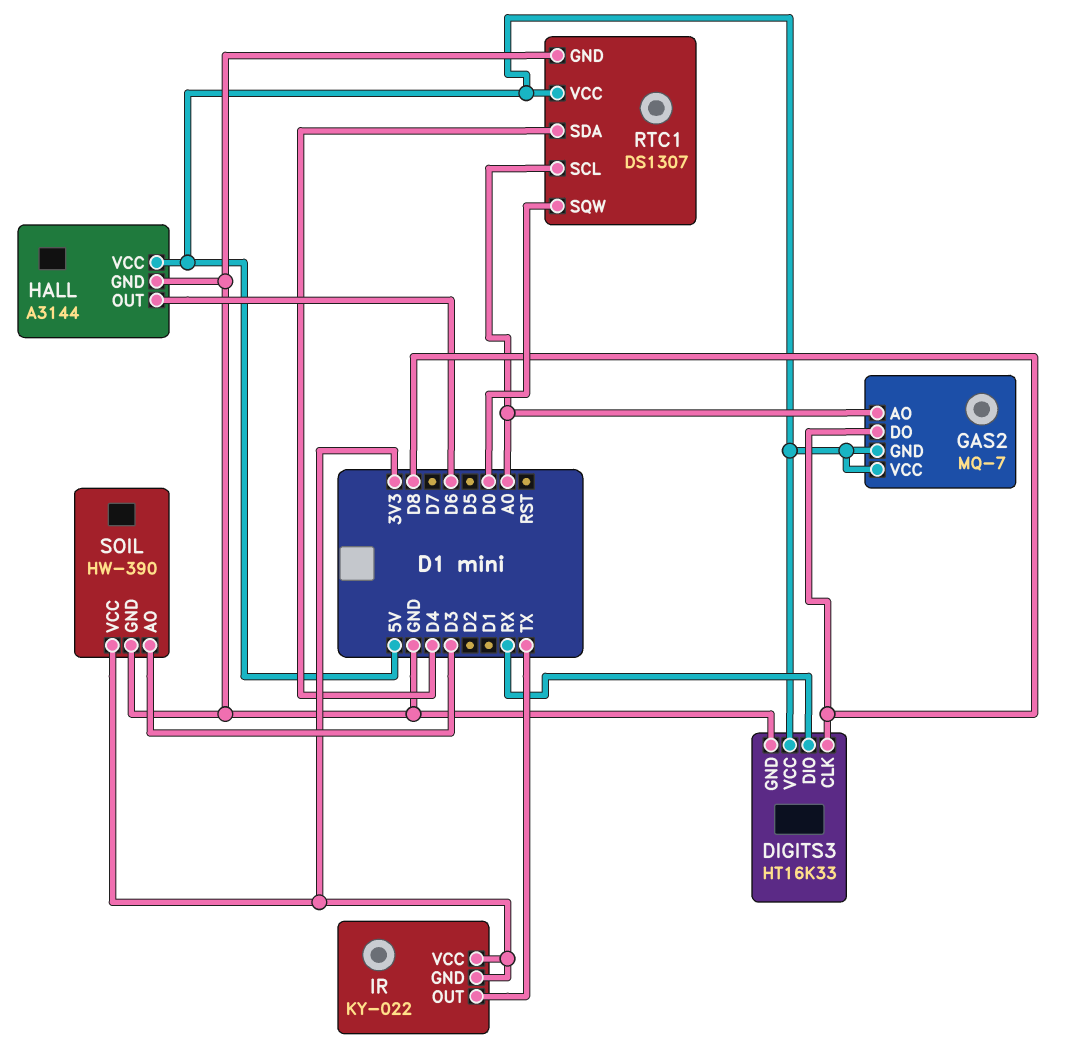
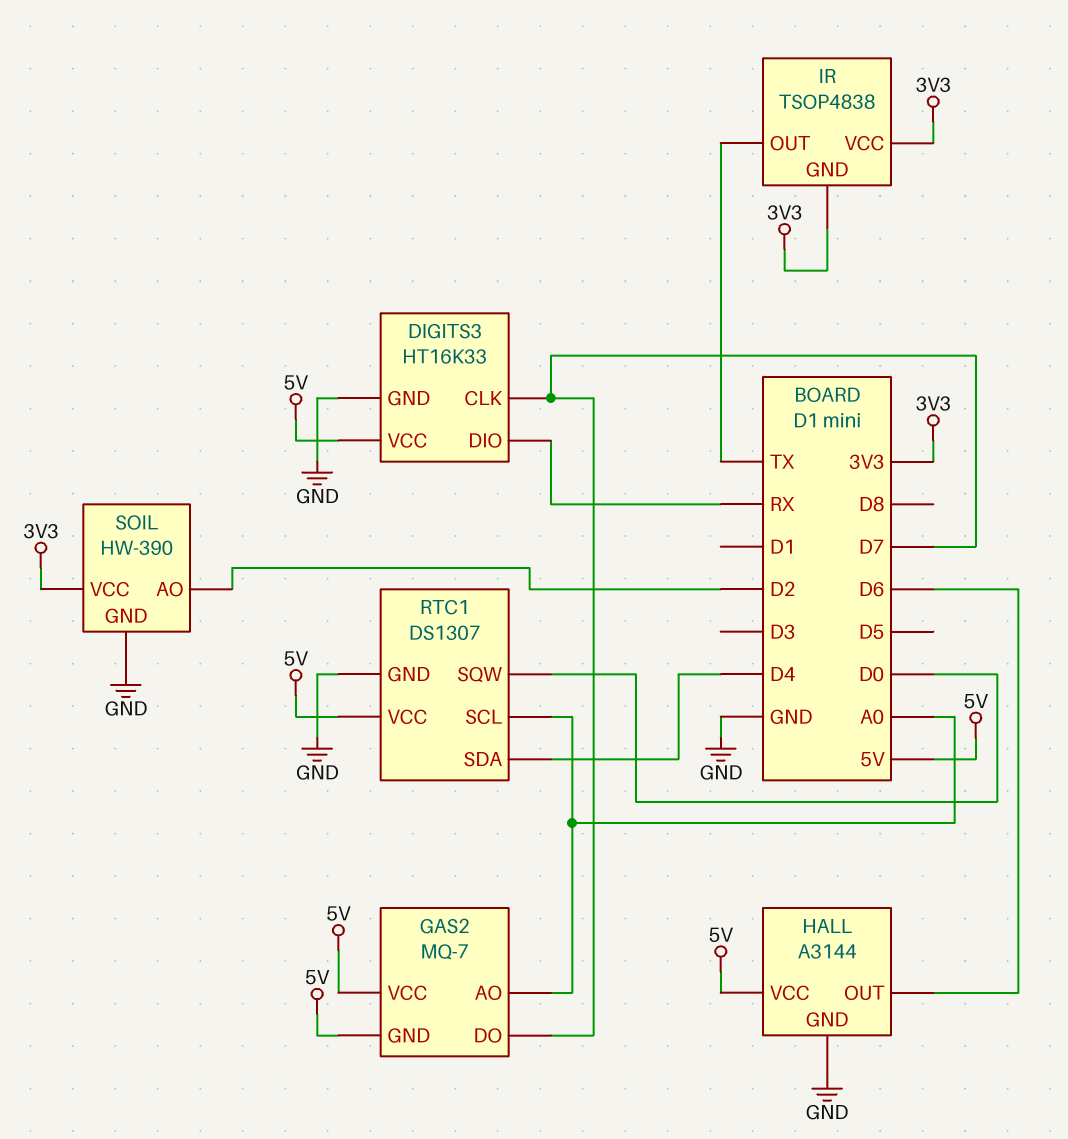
DIGITS3 pin CLK: D8 -> D7
GAS2 pin DO: D8 -> D7
IR: KY-022 -> TSOP4838
SOIL pin AO: D3 -> D2

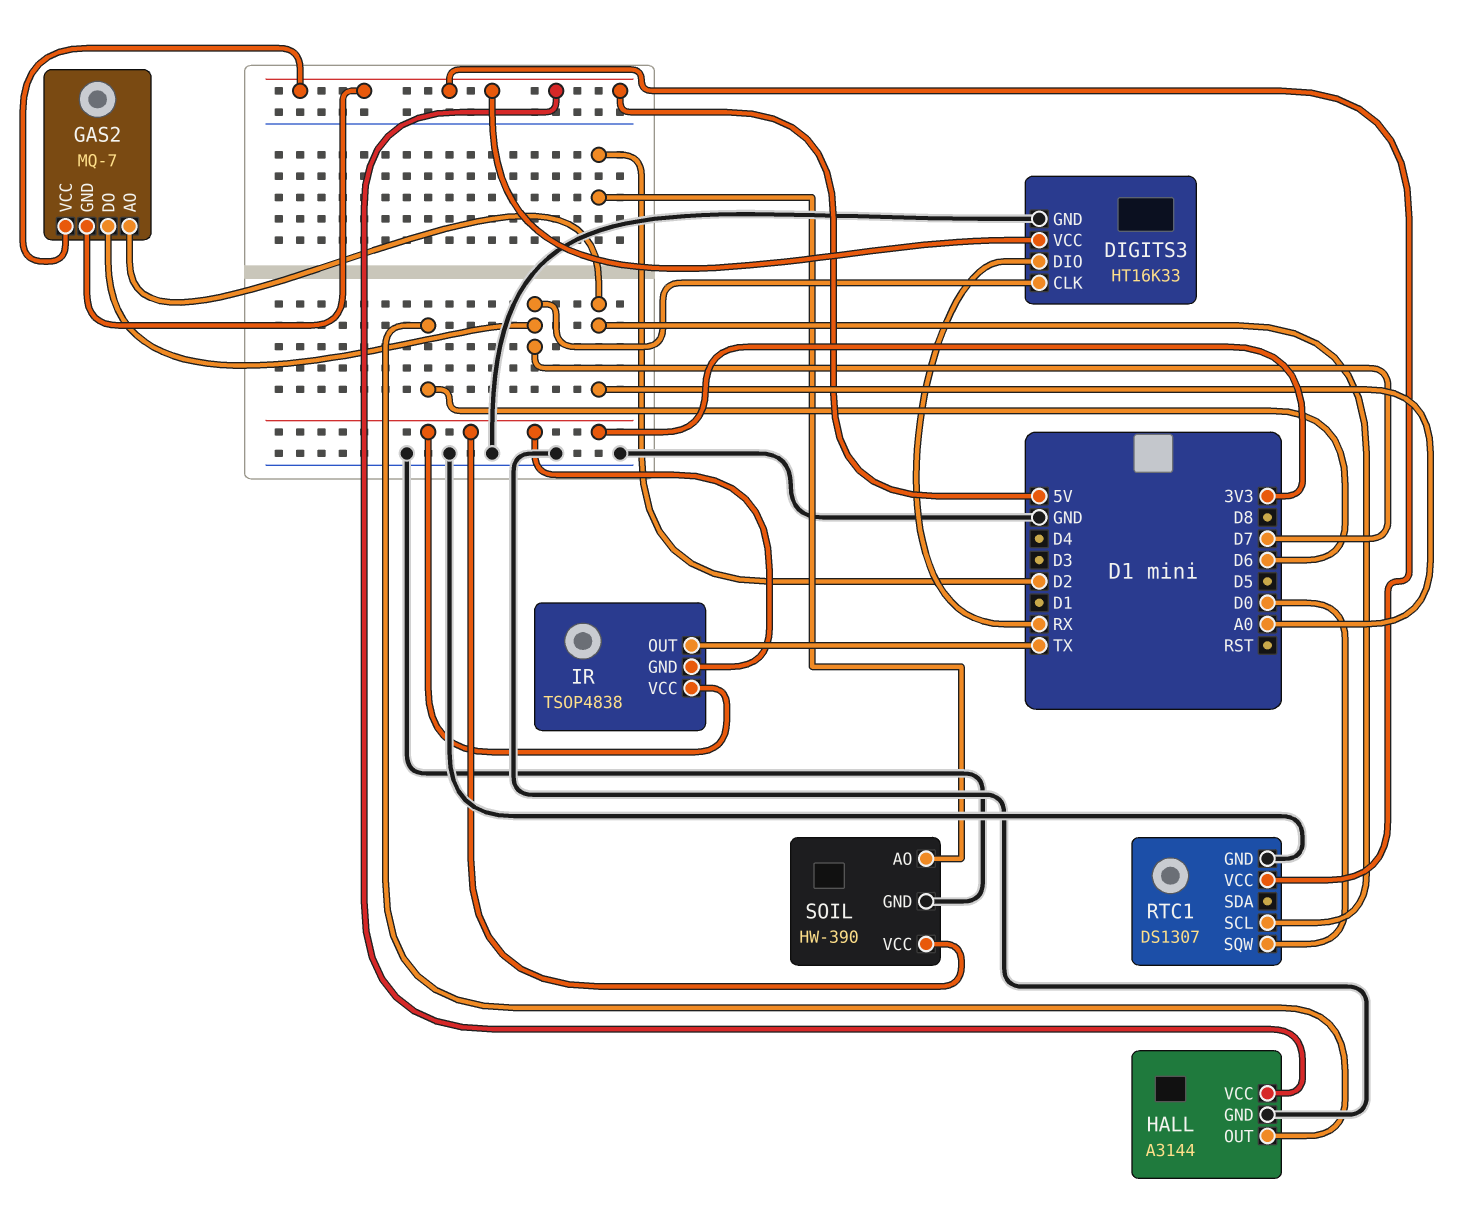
RTC1 pin SDA: D4 -> none

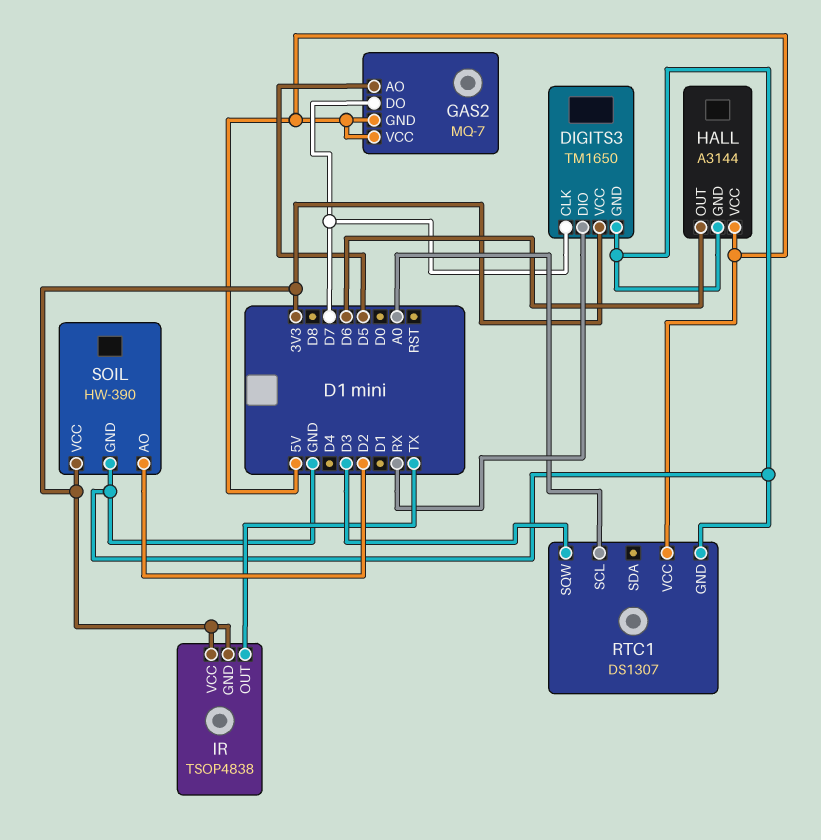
DIGITS3: HT16K33 -> TM1650
DIGITS3 pin VCC: 5V -> 3V3
GAS2 pin AO: A0 -> D5
RTC1 pin SQW: D0 -> D3

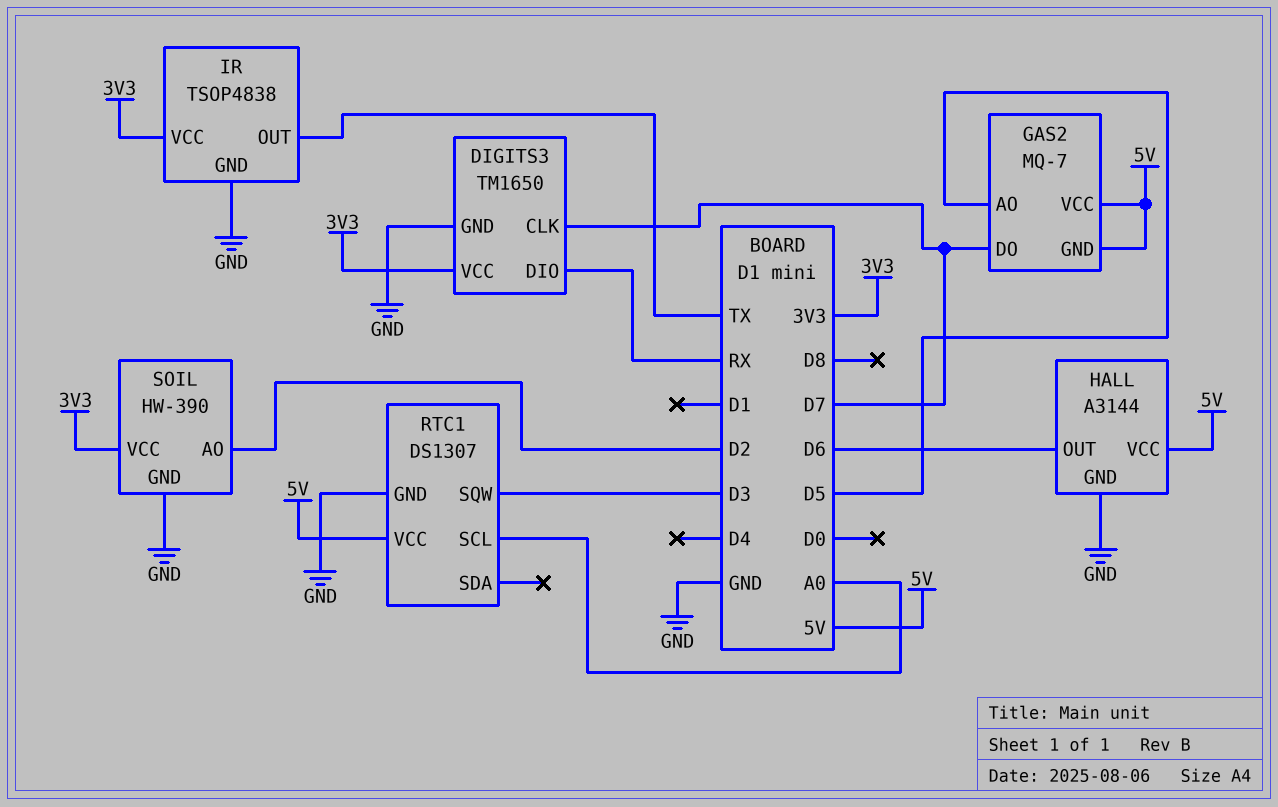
IR pin GND: 3V3 -> GND

